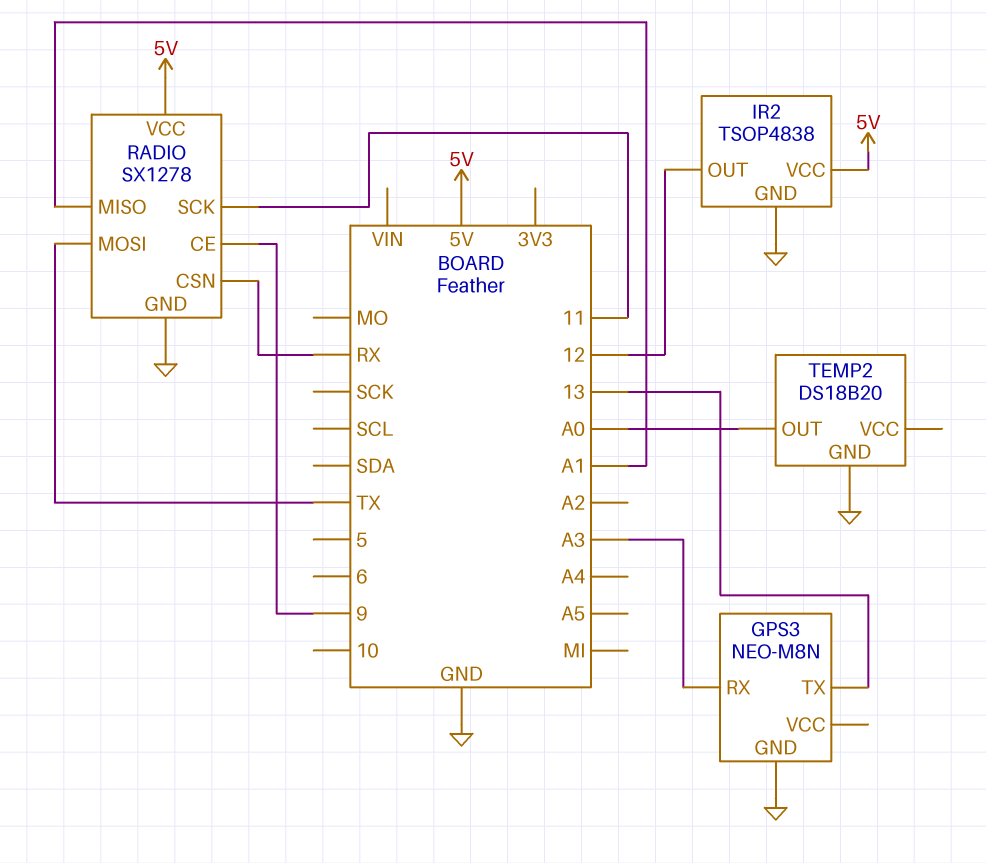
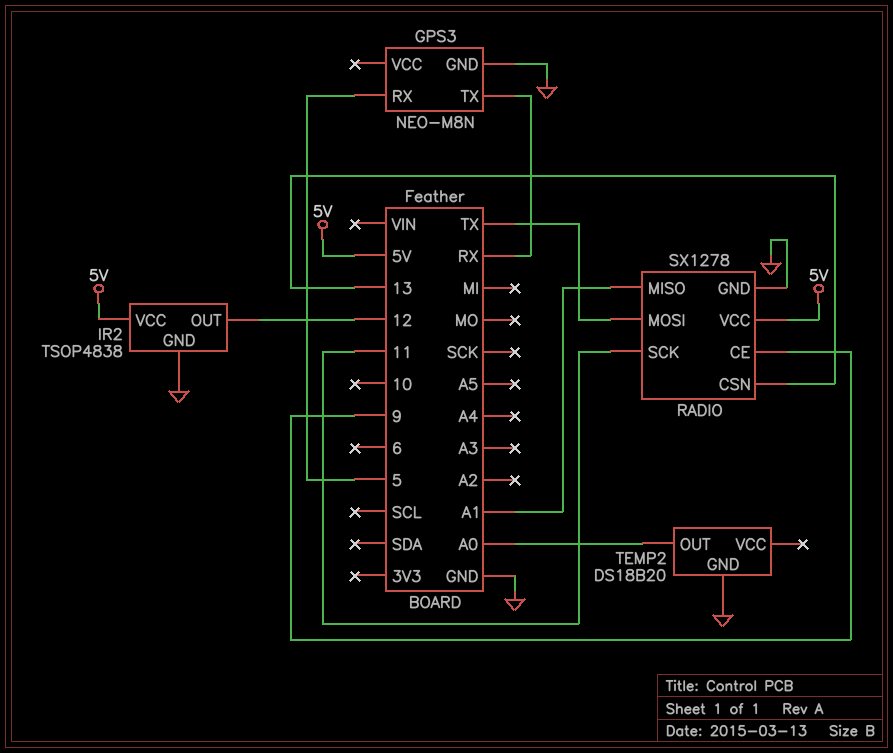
GPS3 pin RX: A3 -> 5
GPS3 pin TX: 13 -> RX
RADIO pin CSN: RX -> 13

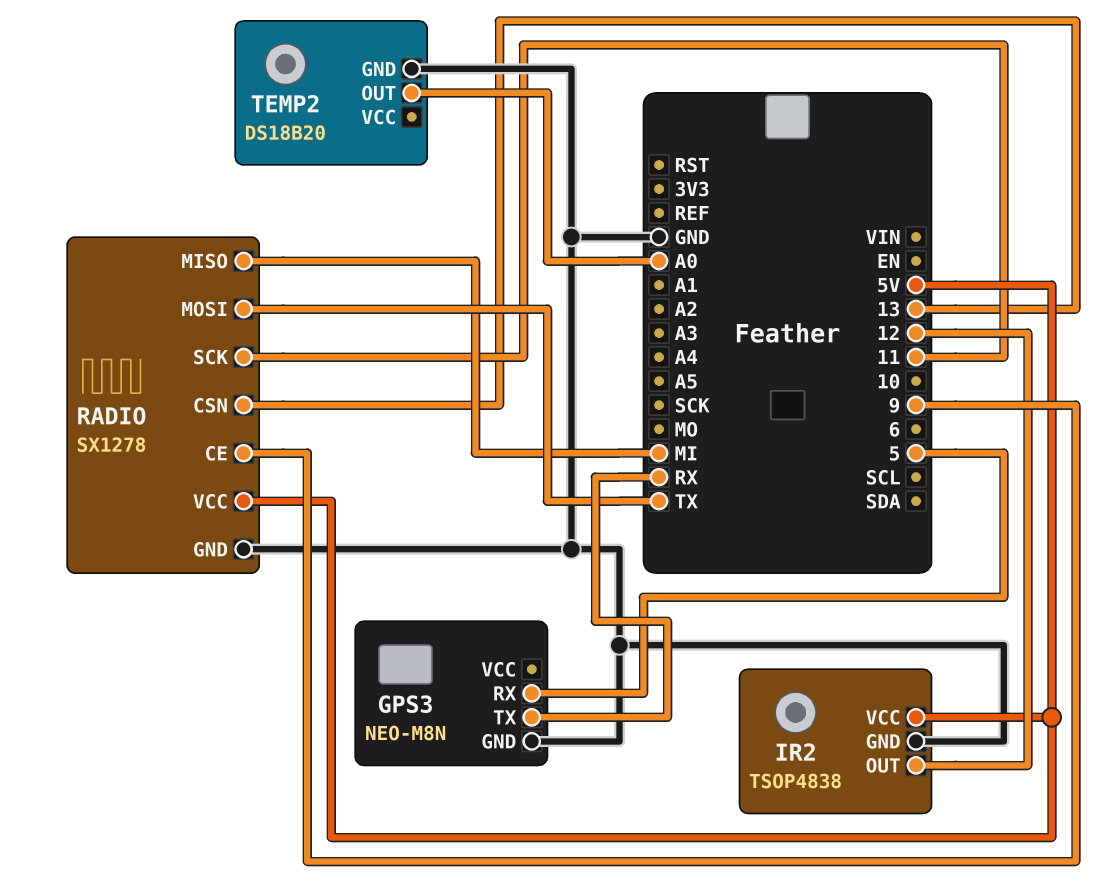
RADIO pin MISO: A1 -> MI

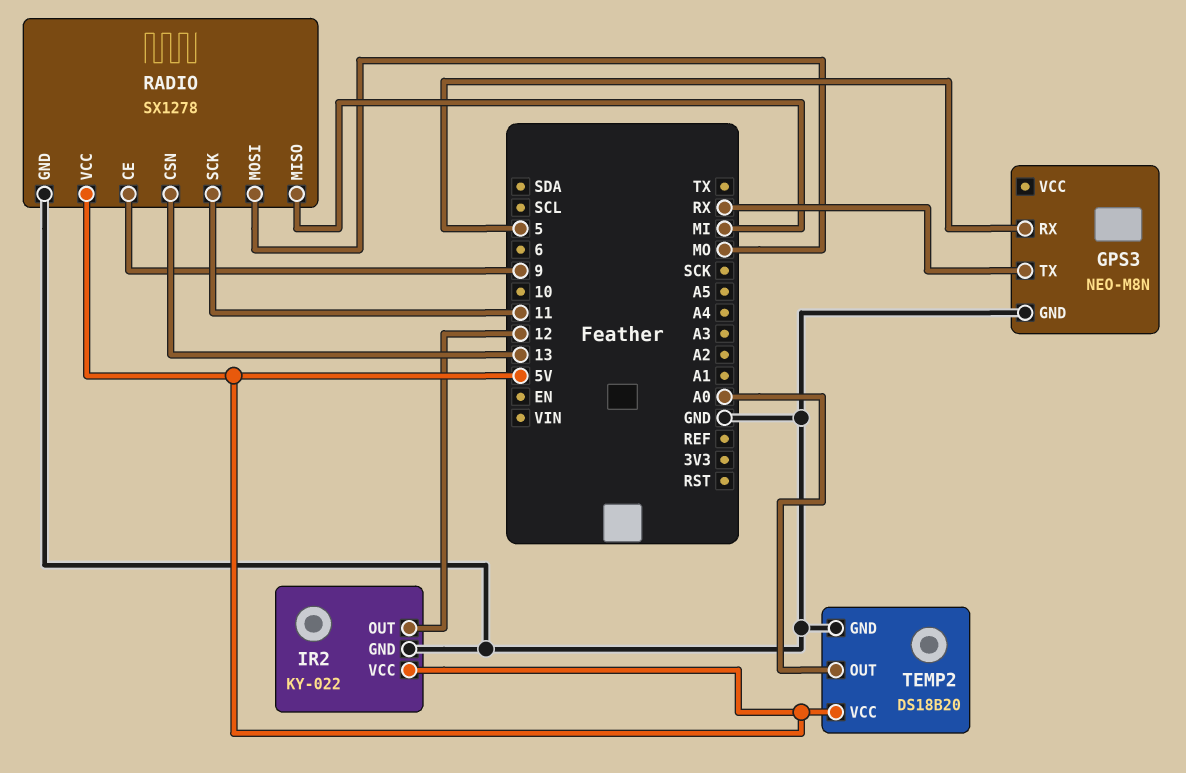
IR2: TSOP4838 -> KY-022
RADIO pin MOSI: TX -> MO
TEMP2 pin VCC: none -> 5V

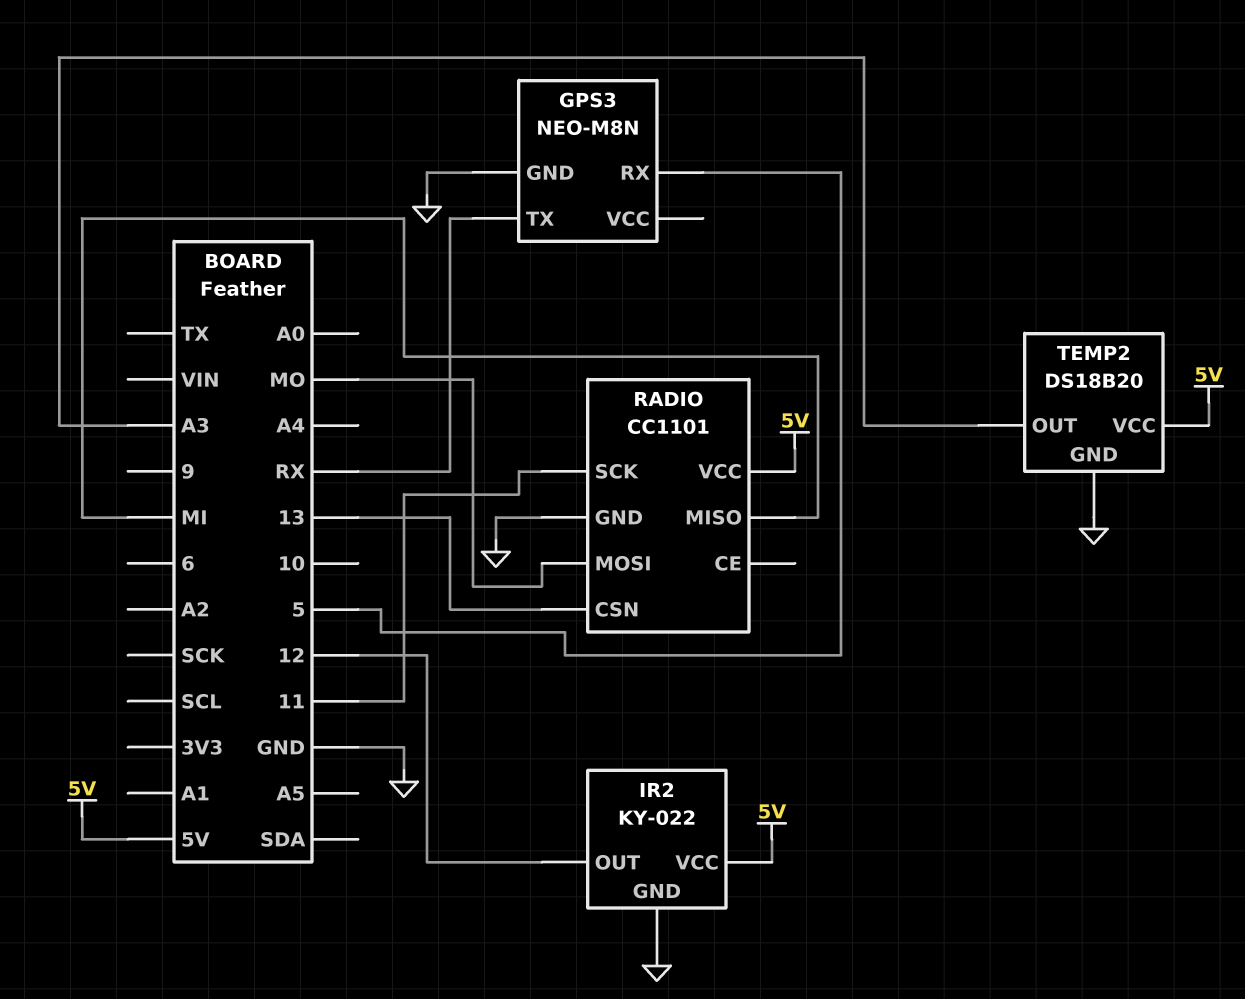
RADIO: SX1278 -> CC1101
RADIO pin CE: 9 -> none
TEMP2 pin OUT: A0 -> A3

